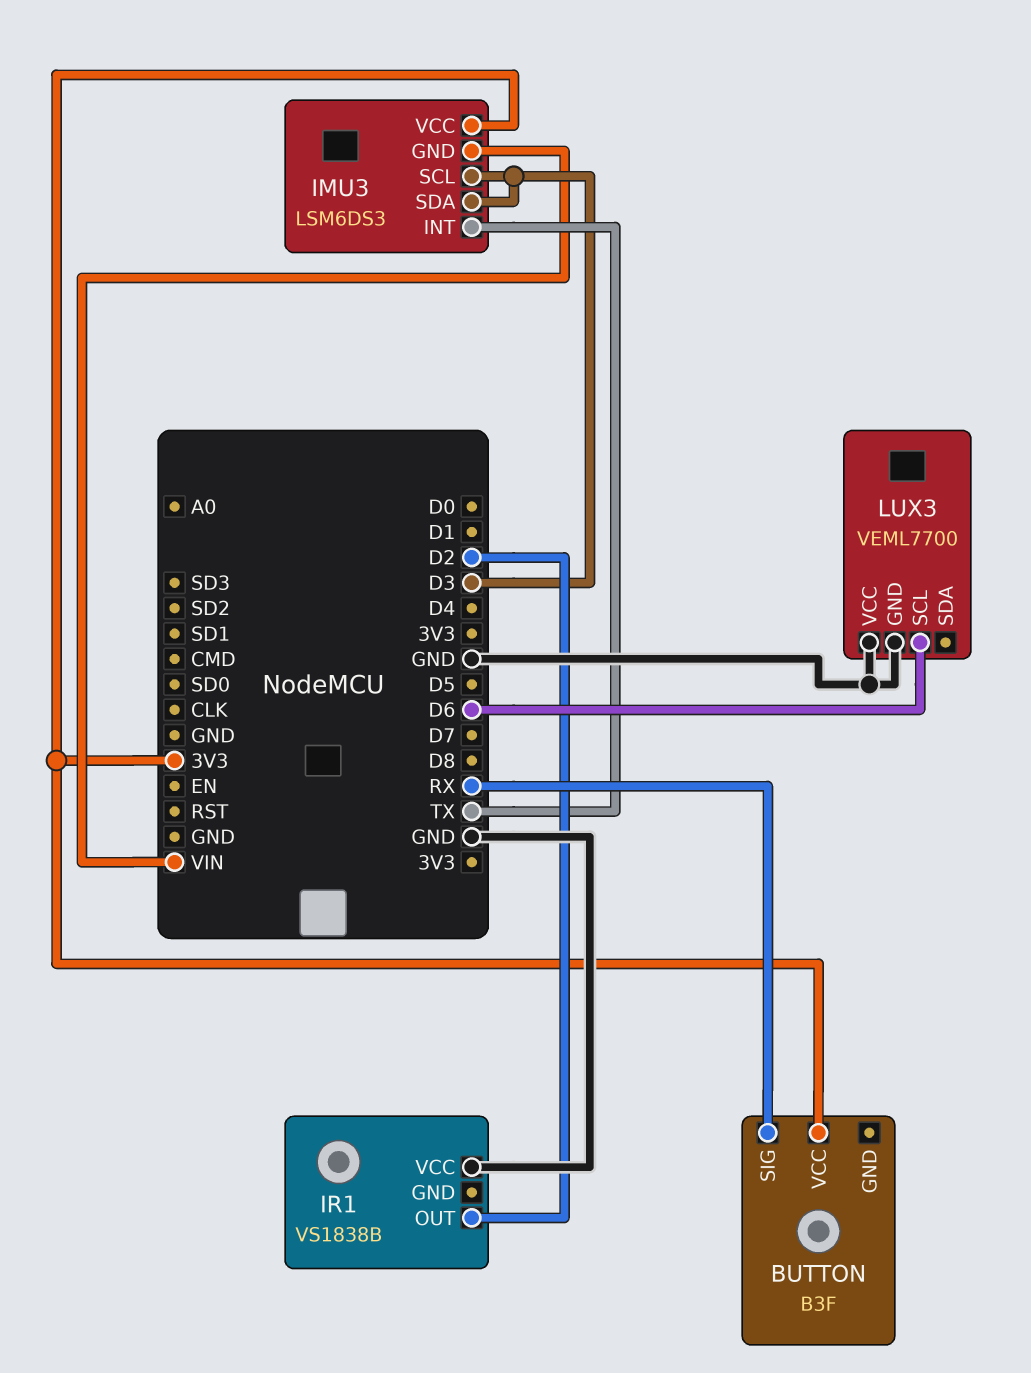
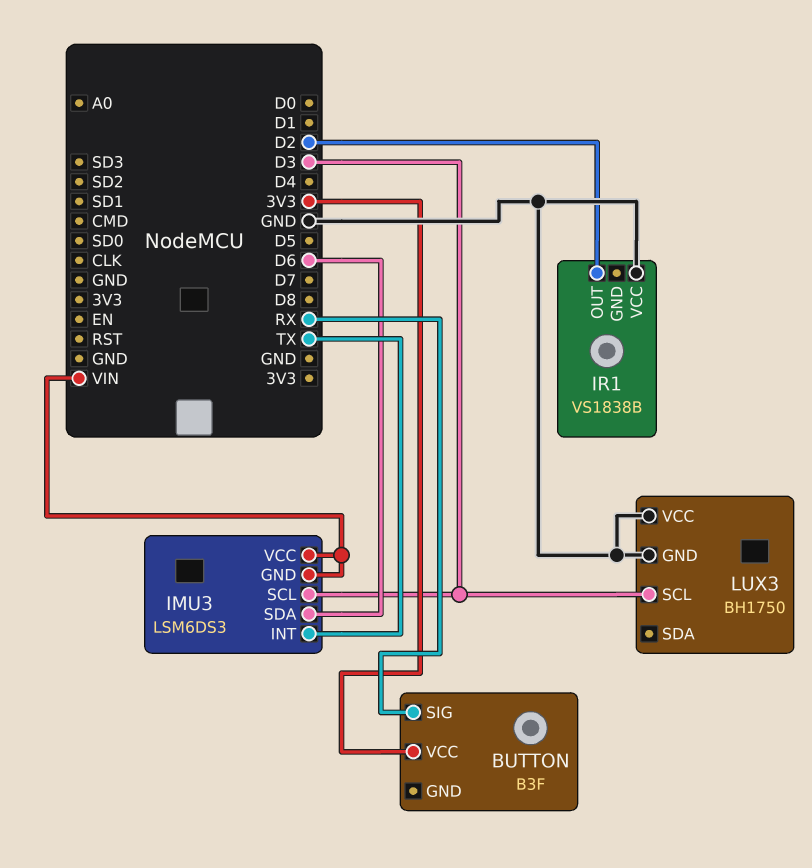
IMU3 pin SDA: D3 -> D6
IMU3 pin VCC: 3V3 -> VIN
LUX3: VEML7700 -> BH1750
LUX3 pin SCL: D6 -> D3

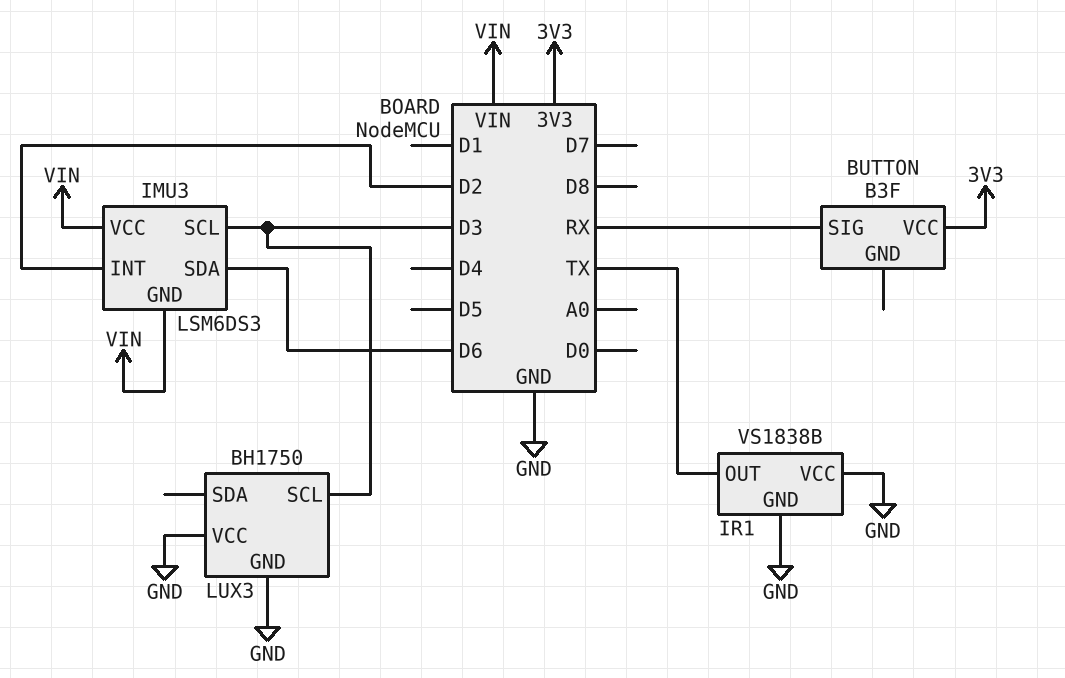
IMU3 pin INT: TX -> D2
IR1 pin GND: none -> GND
IR1 pin OUT: D2 -> TX

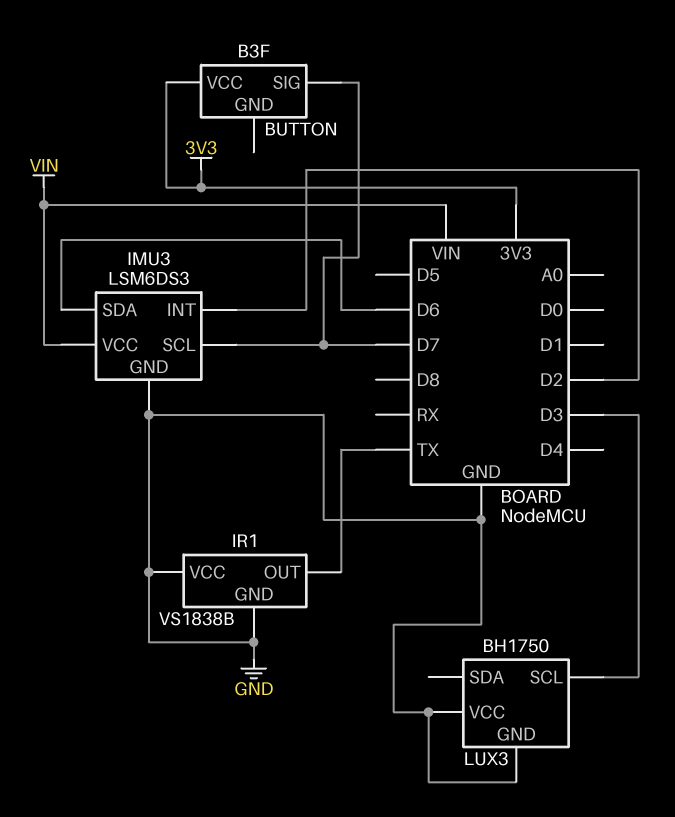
BUTTON pin SIG: RX -> D7
IMU3 pin GND: VIN -> GND
IMU3 pin SCL: D3 -> D7

